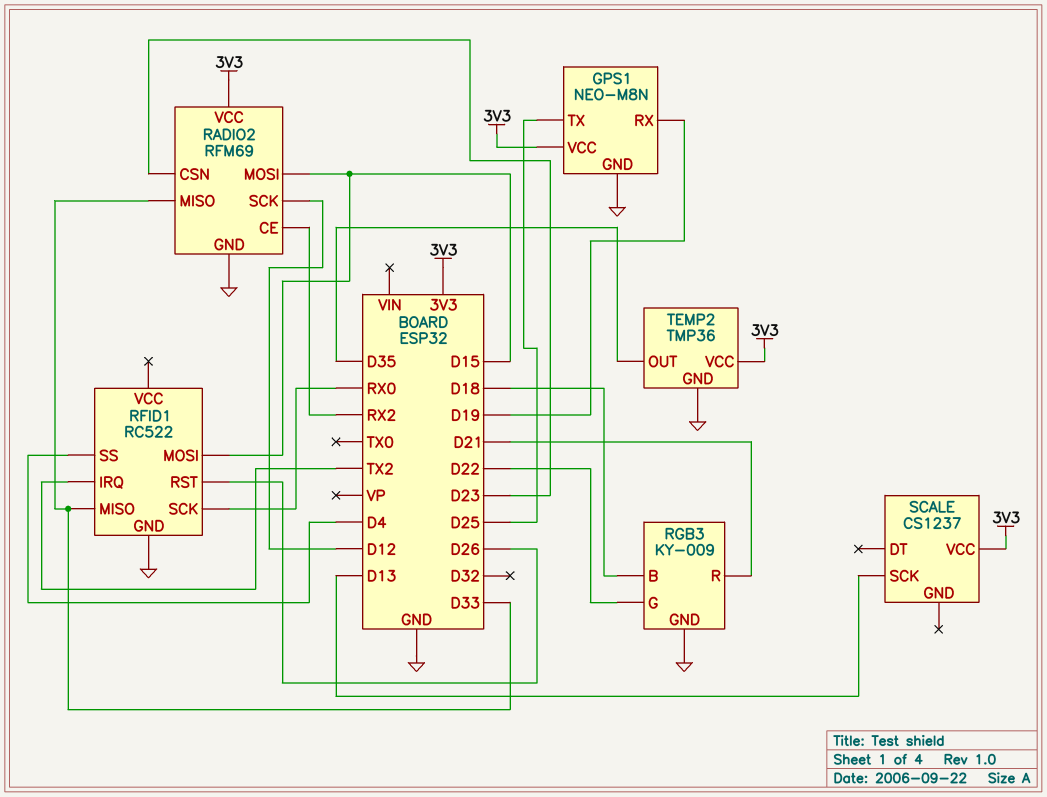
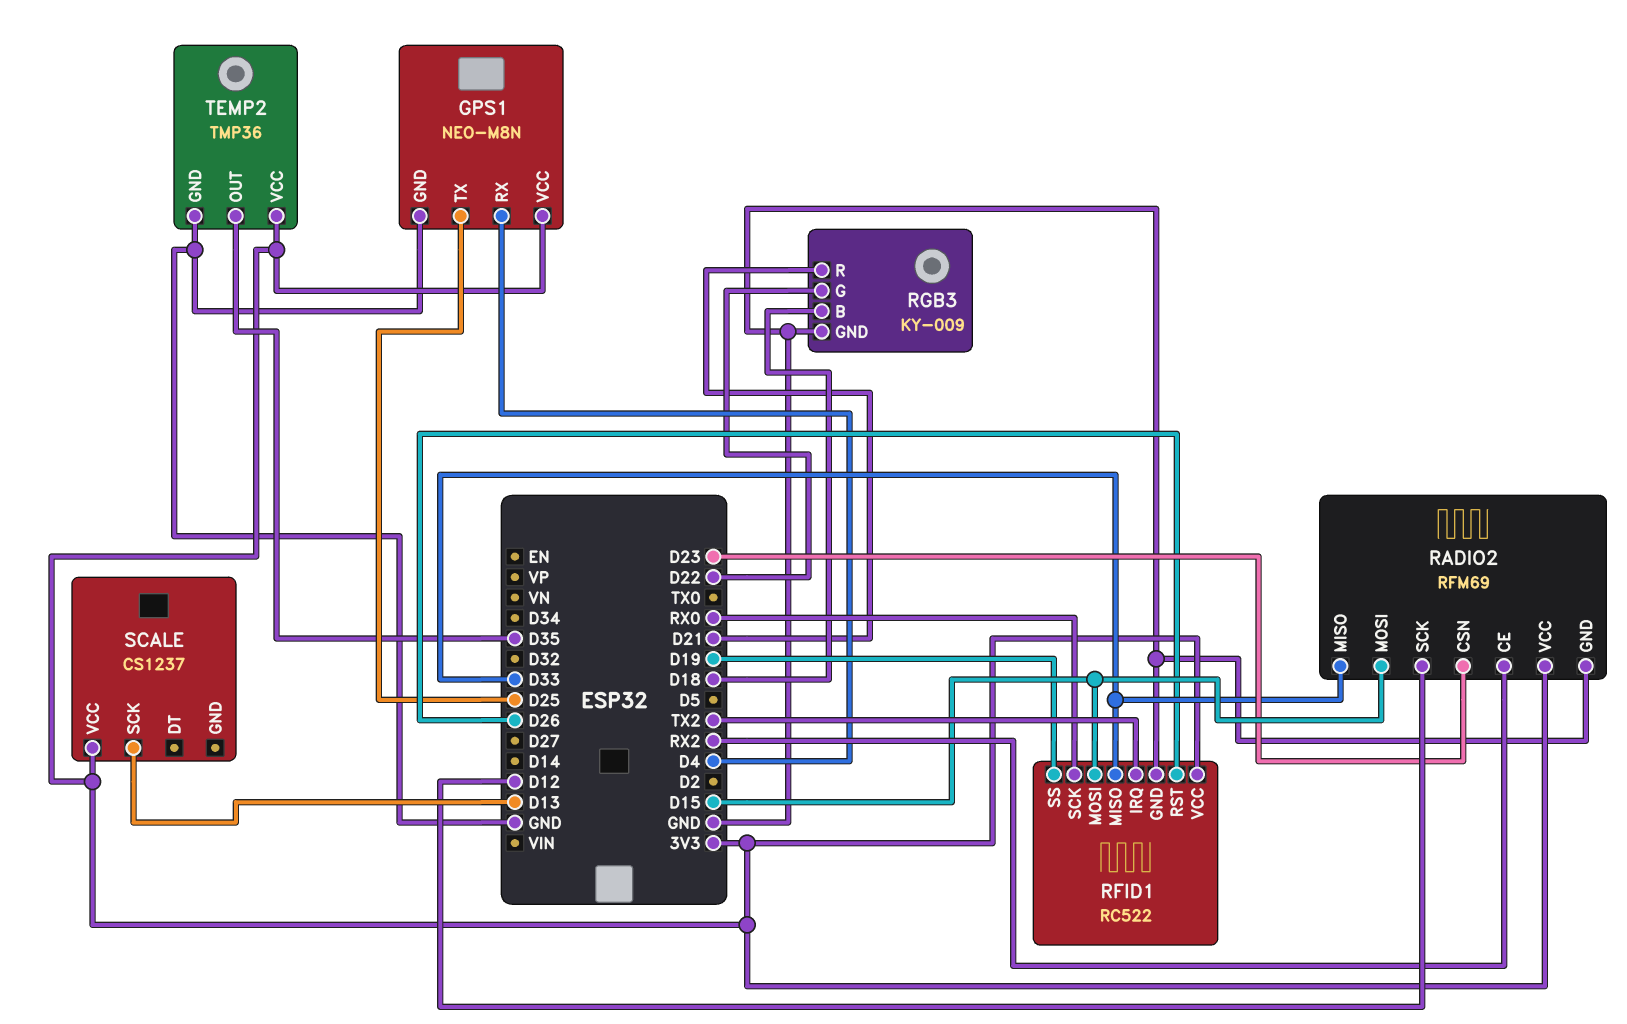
GPS1 pin RX: D19 -> D4
RFID1 pin SS: D4 -> D19
RFID1 pin VCC: none -> 3V3

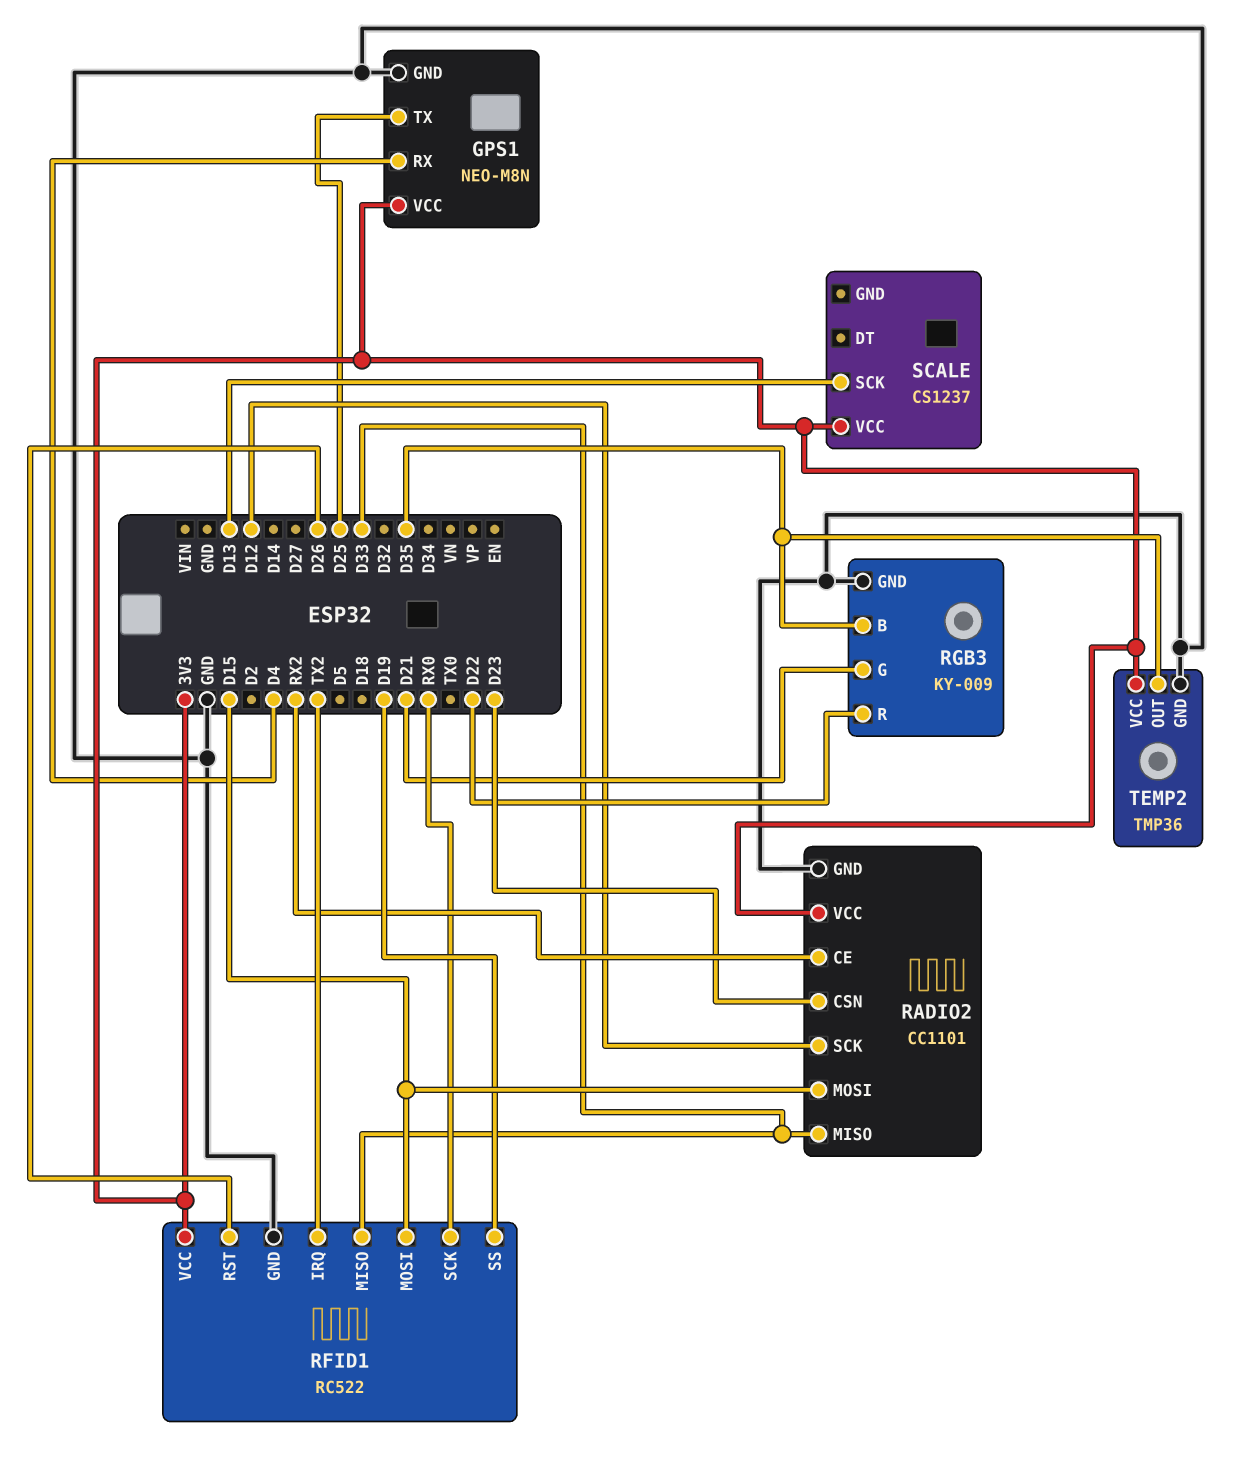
RADIO2: RFM69 -> CC1101
RGB3 pin B: D18 -> D35
RGB3 pin G: D22 -> D21
RGB3 pin R: D21 -> D22

